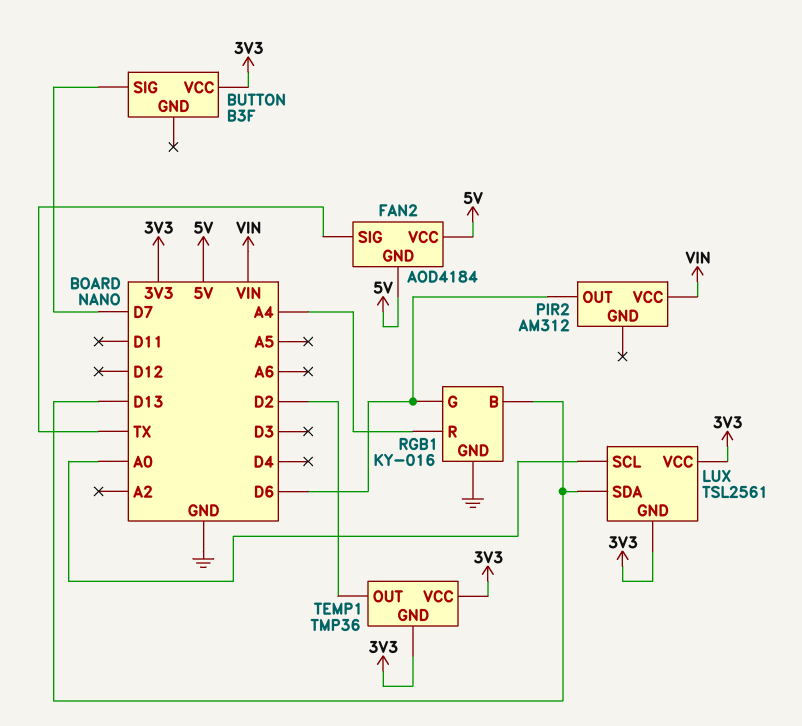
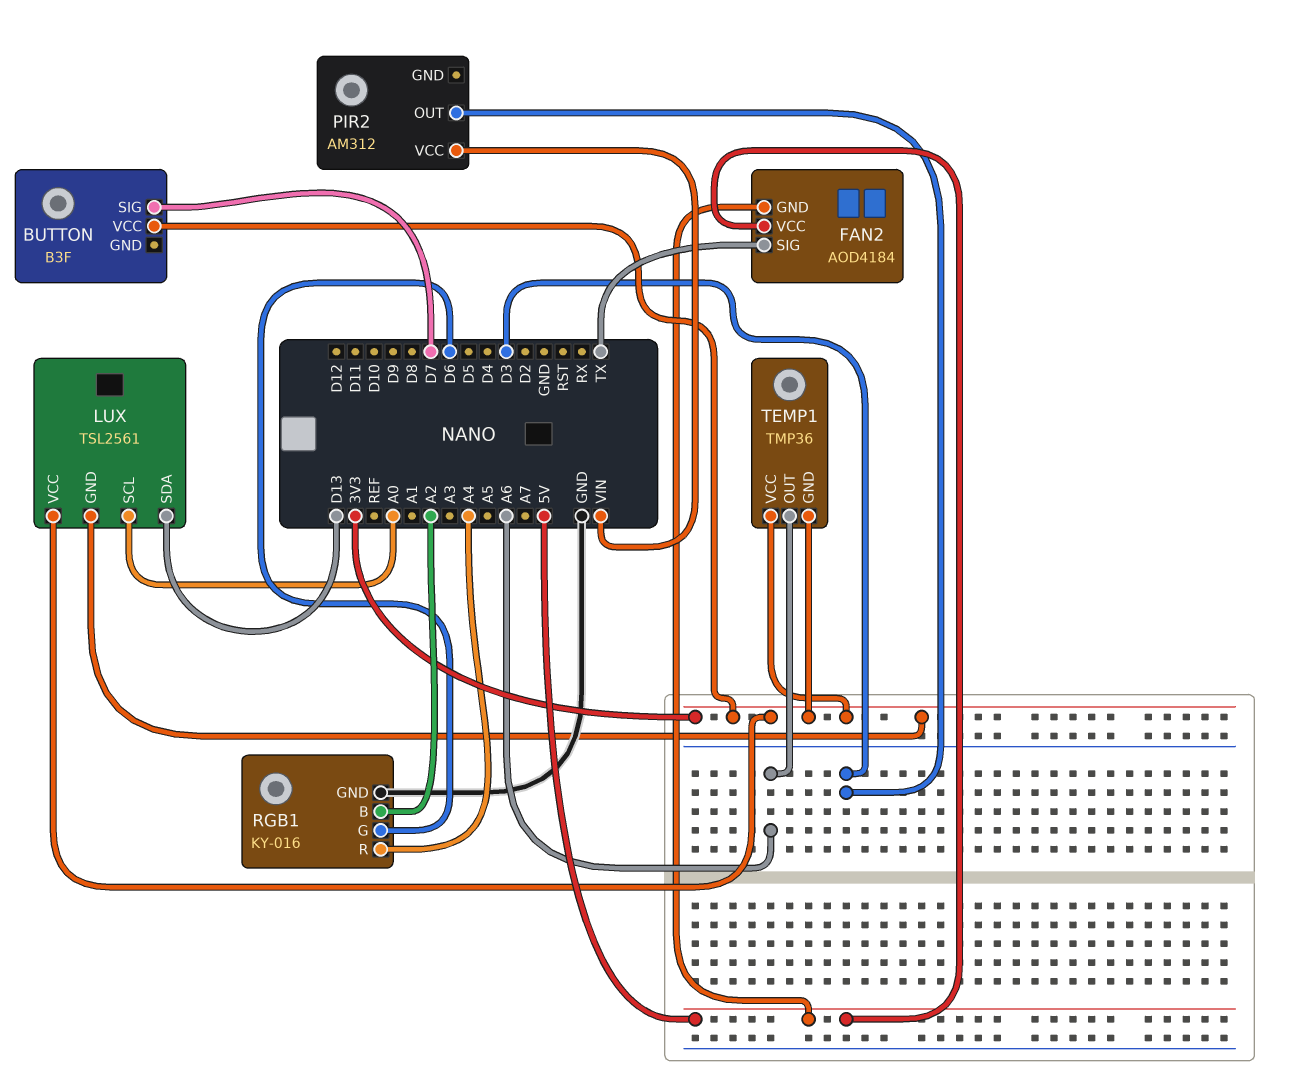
PIR2 pin OUT: D6 -> D3
RGB1 pin B: D13 -> A2
TEMP1 pin OUT: D2 -> A6

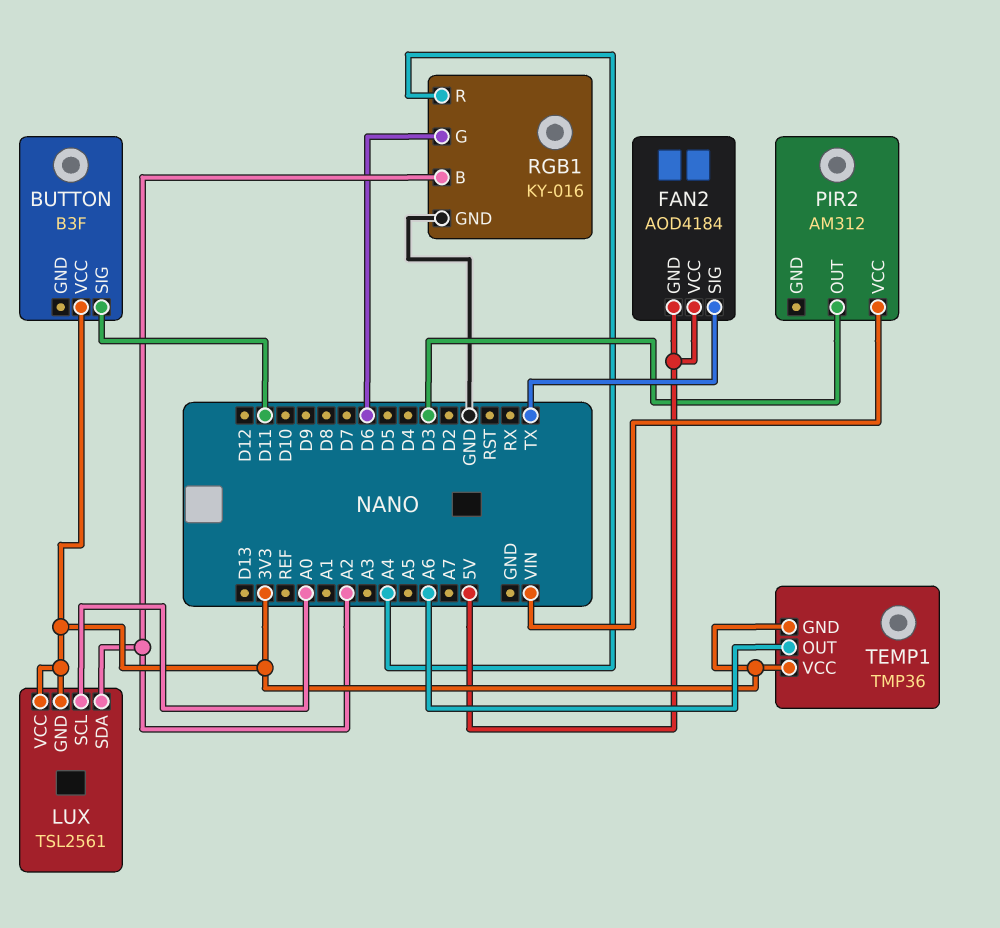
BUTTON pin SIG: D7 -> D11
LUX pin SDA: D13 -> A2

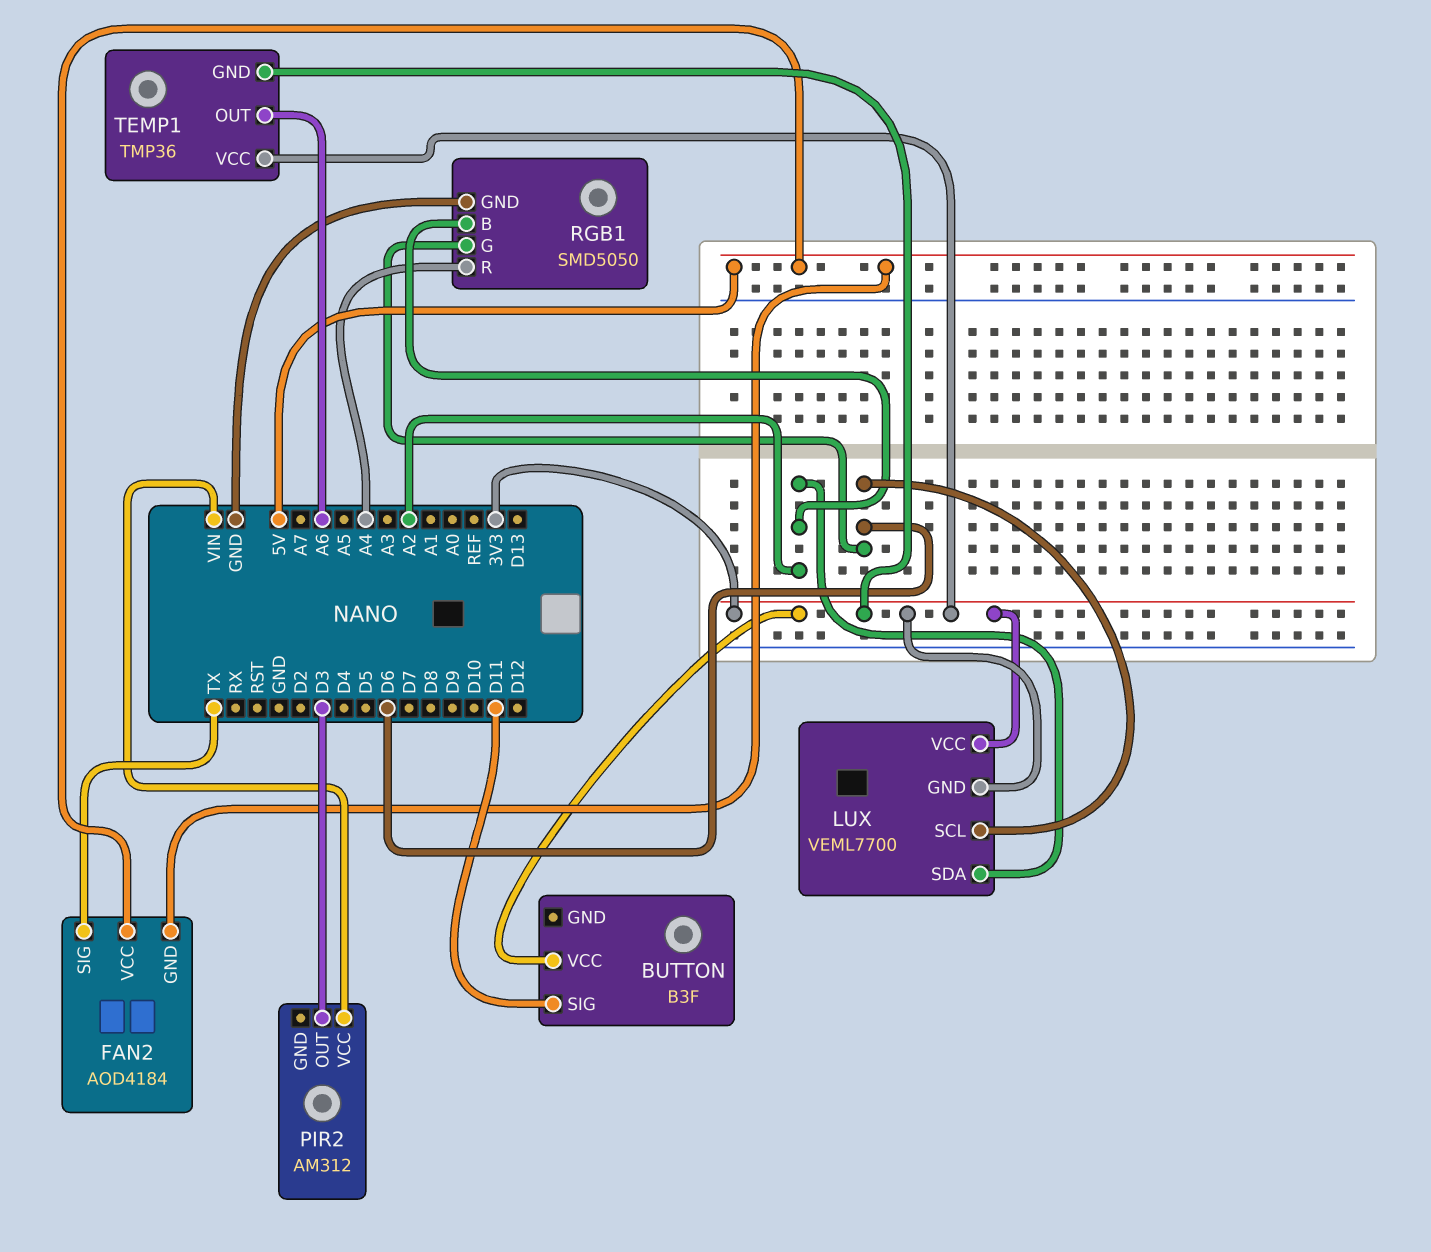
LUX: TSL2561 -> VEML7700
LUX pin SCL: A0 -> D6
RGB1: KY-016 -> SMD5050

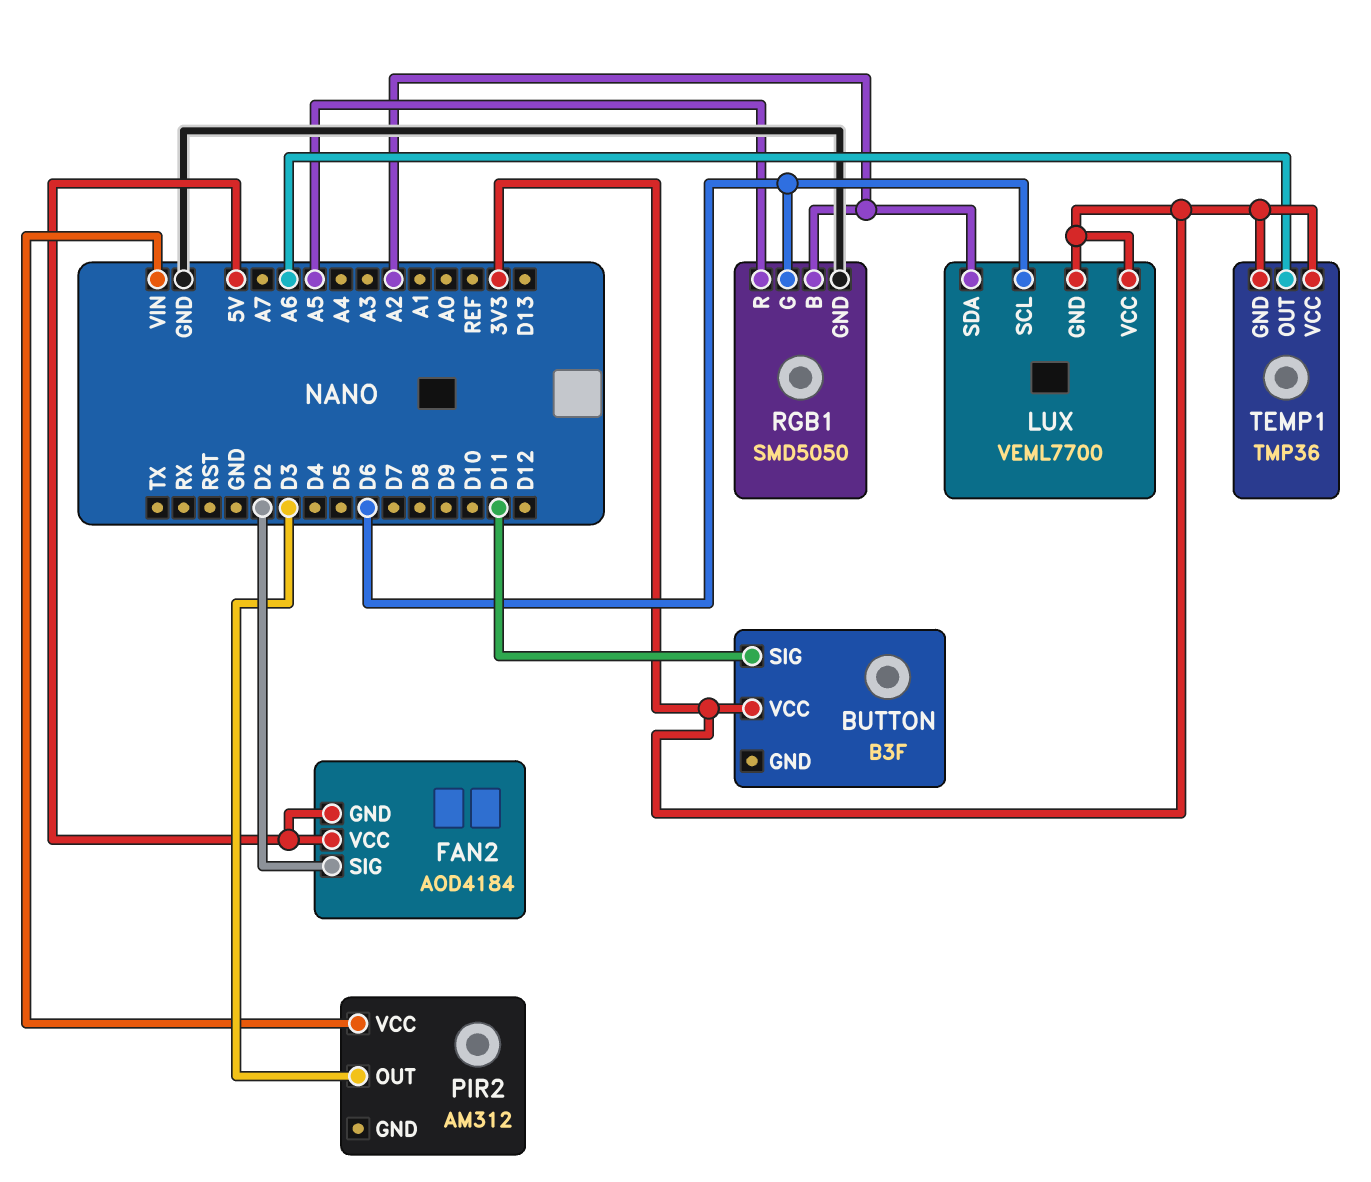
FAN2 pin SIG: TX -> D2
RGB1 pin R: A4 -> A5

